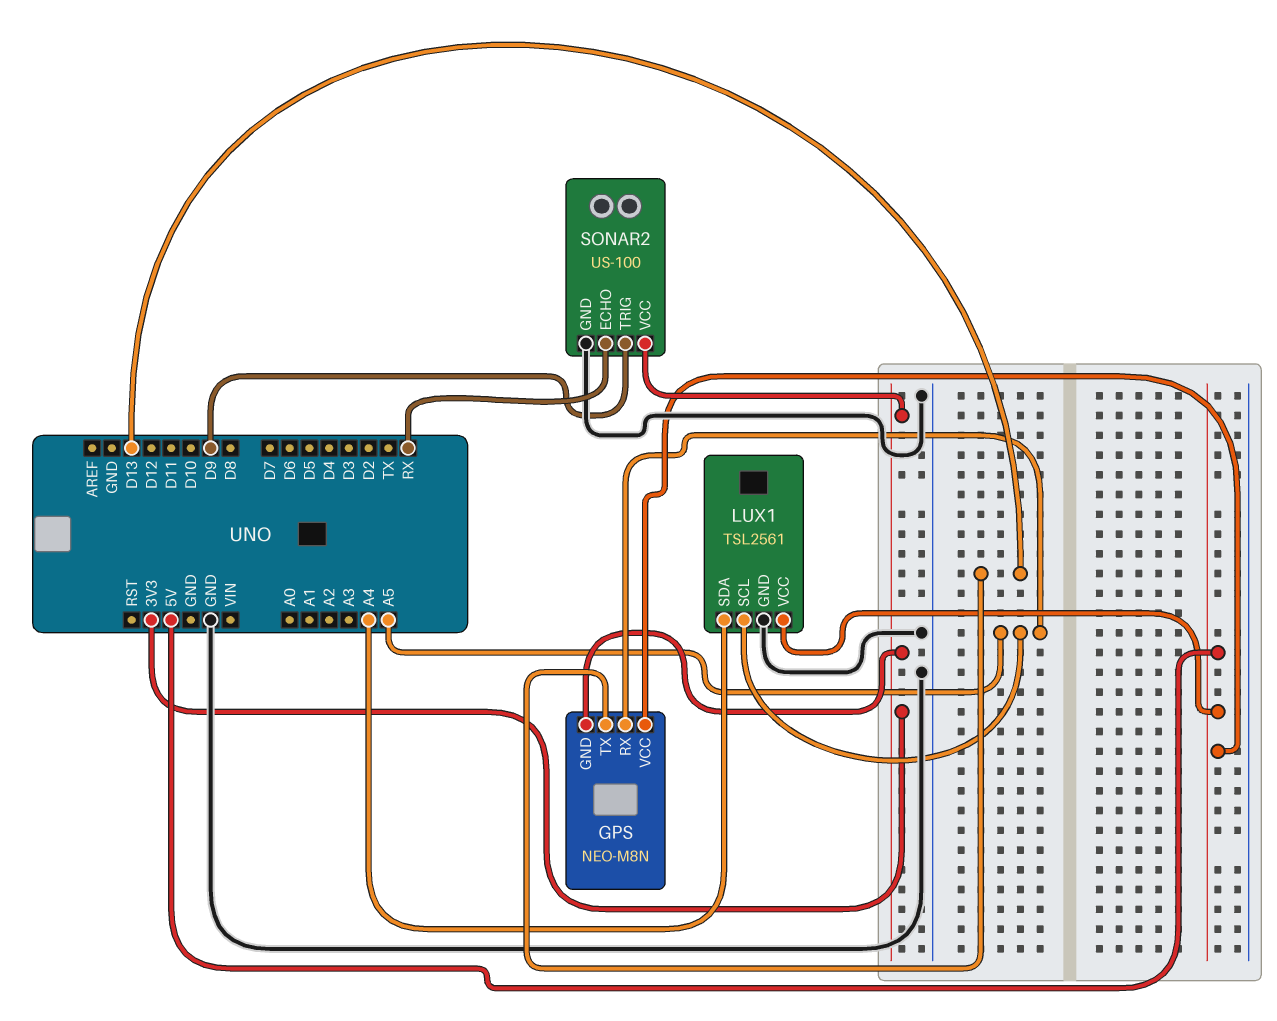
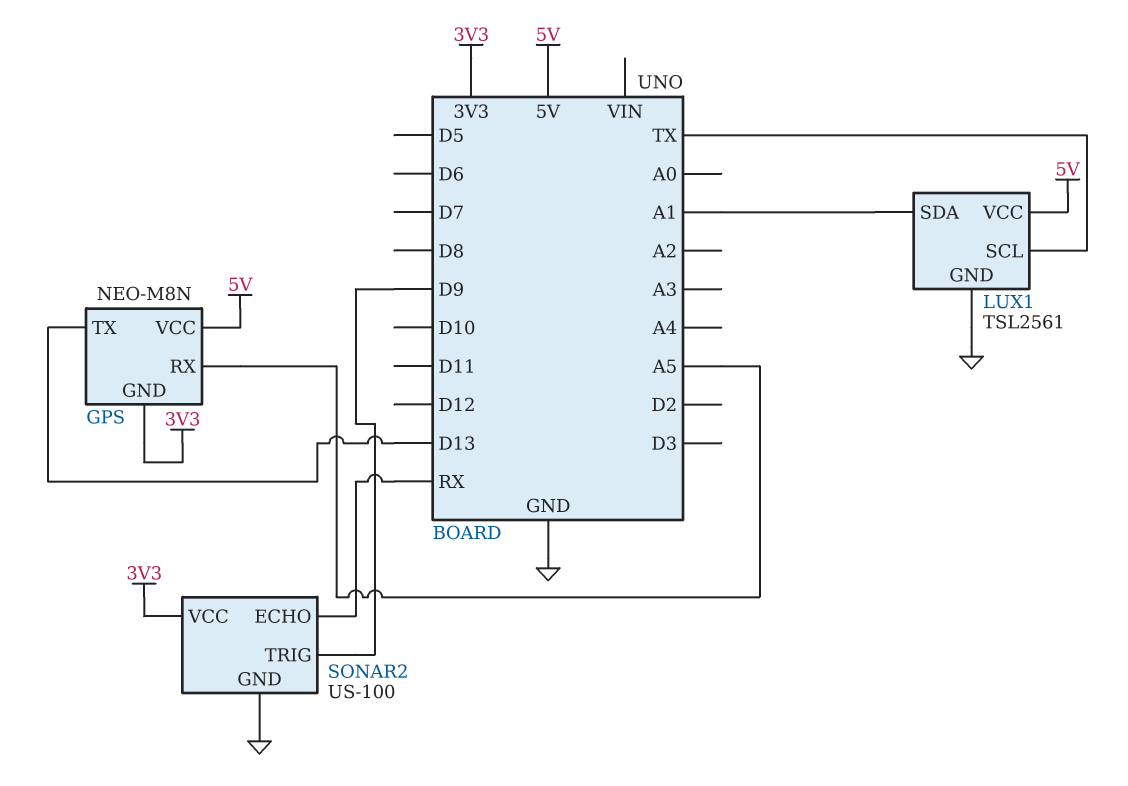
LUX1 pin SCL: A5 -> TX
LUX1 pin SDA: A4 -> A1

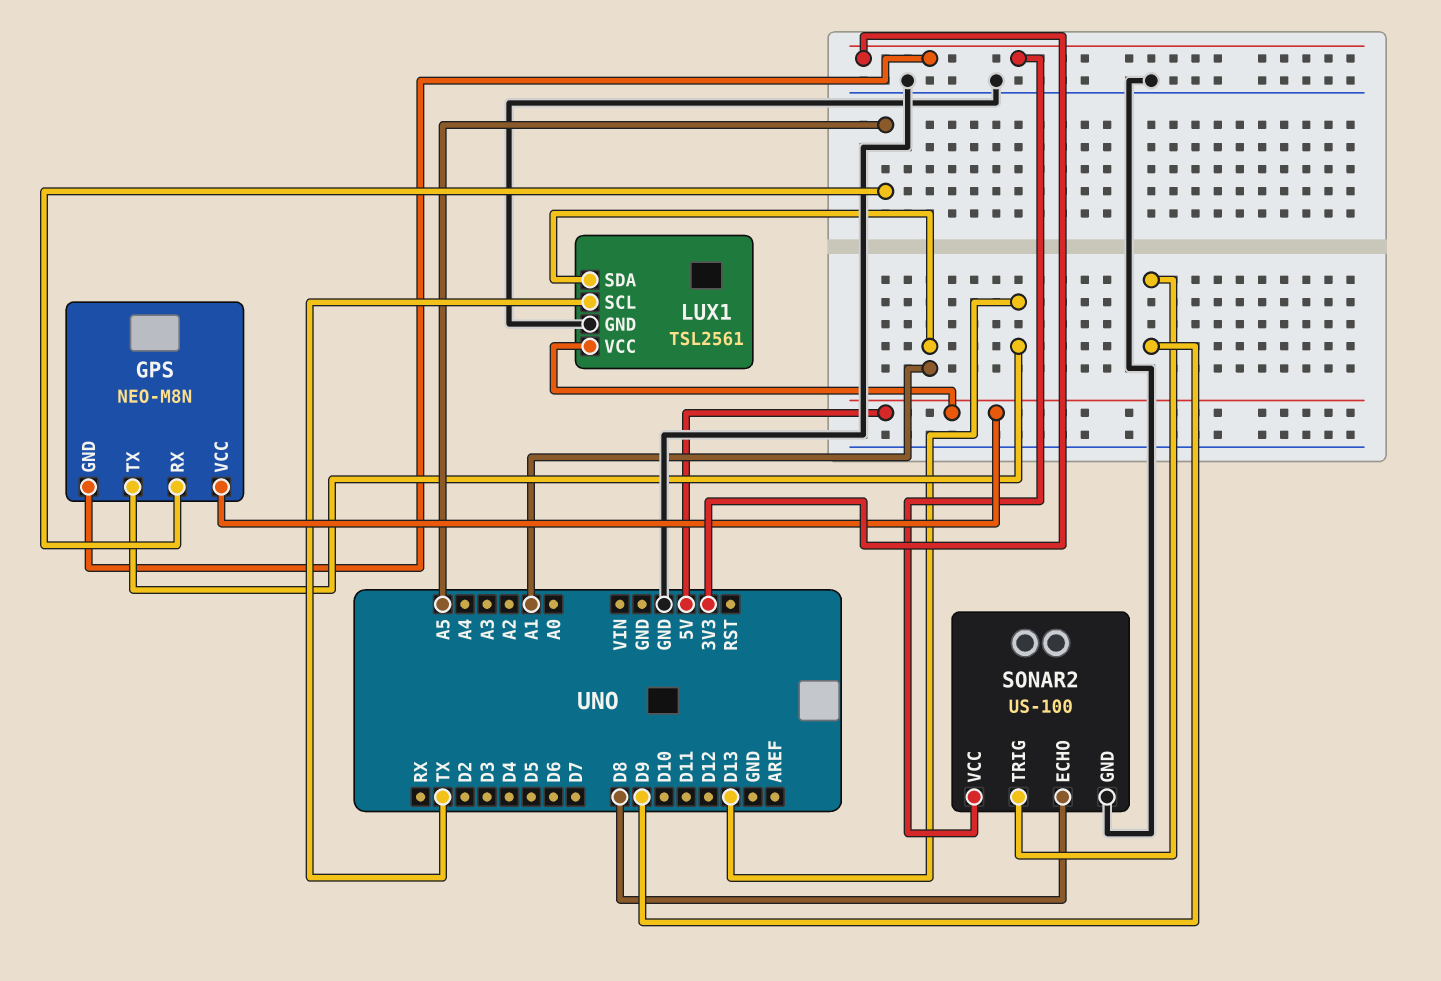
SONAR2 pin ECHO: RX -> D8

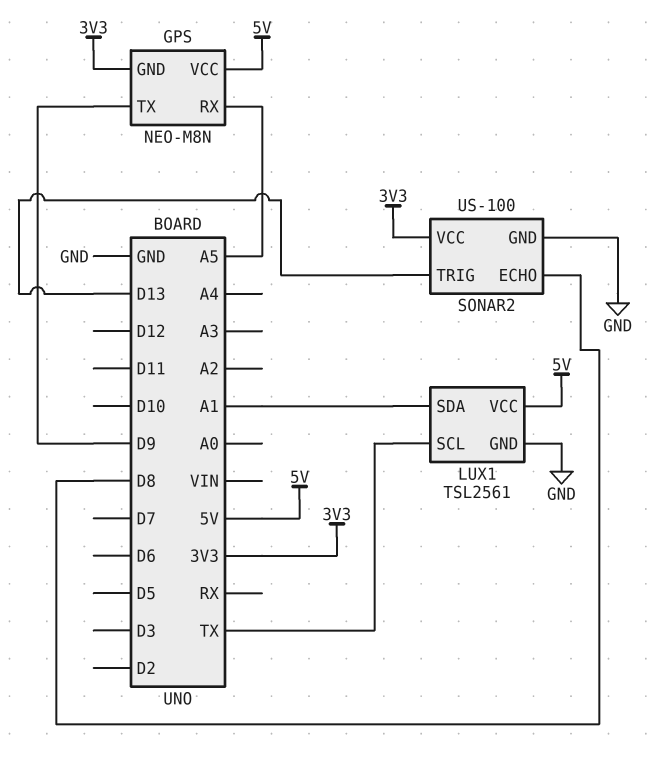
GPS pin TX: D13 -> D9
SONAR2 pin TRIG: D9 -> D13

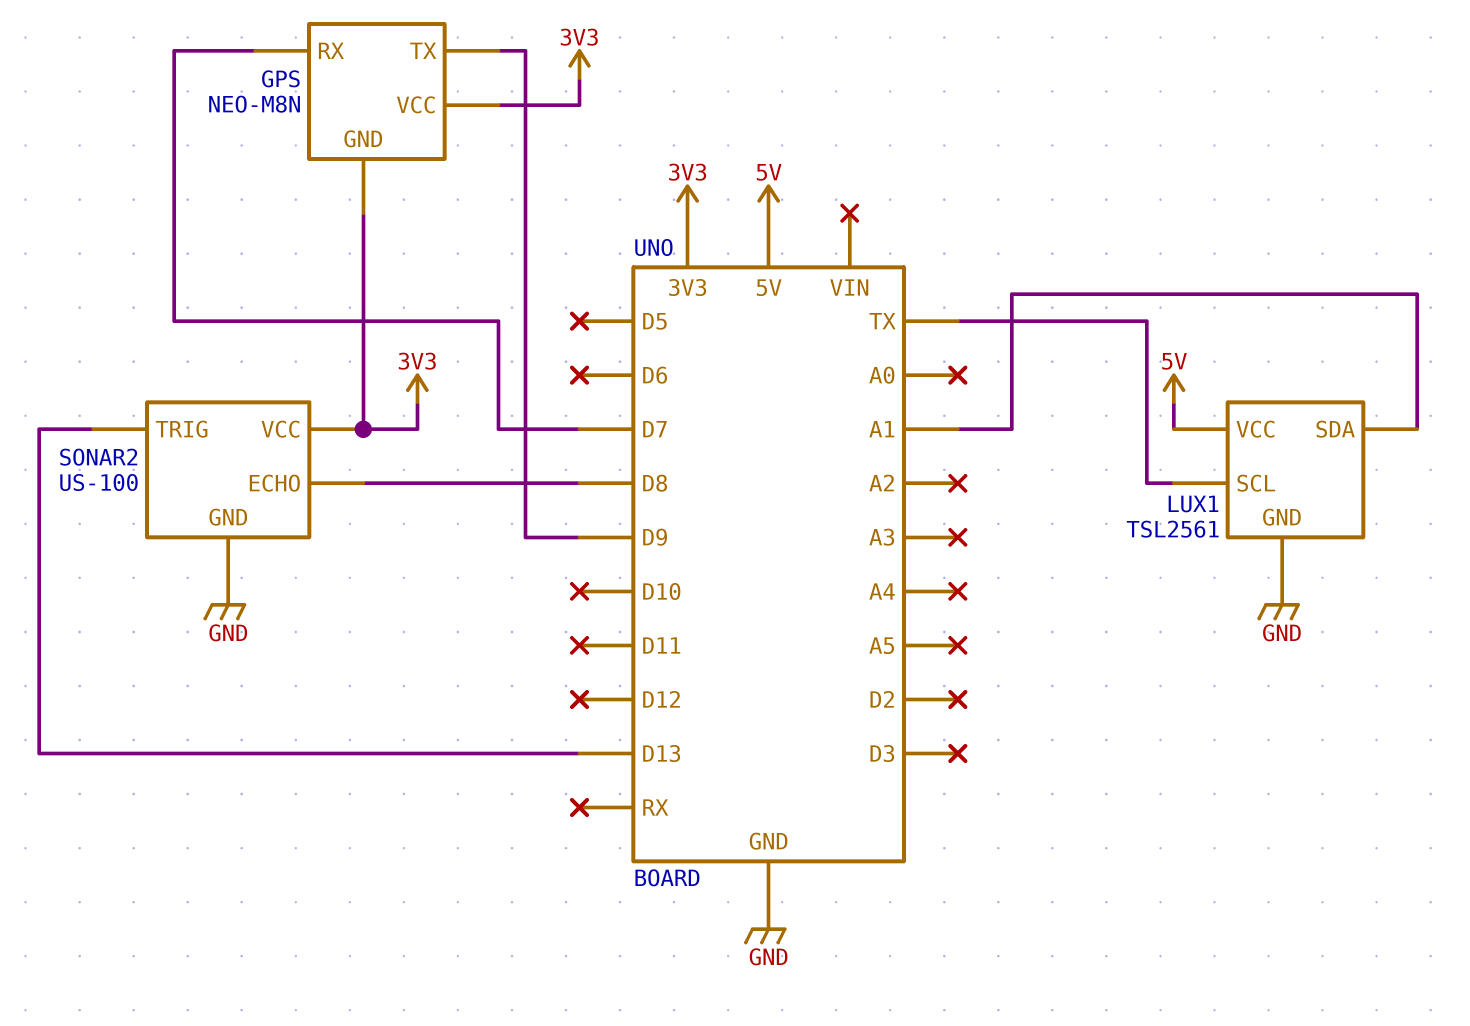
GPS pin RX: A5 -> D7
GPS pin VCC: 5V -> 3V3

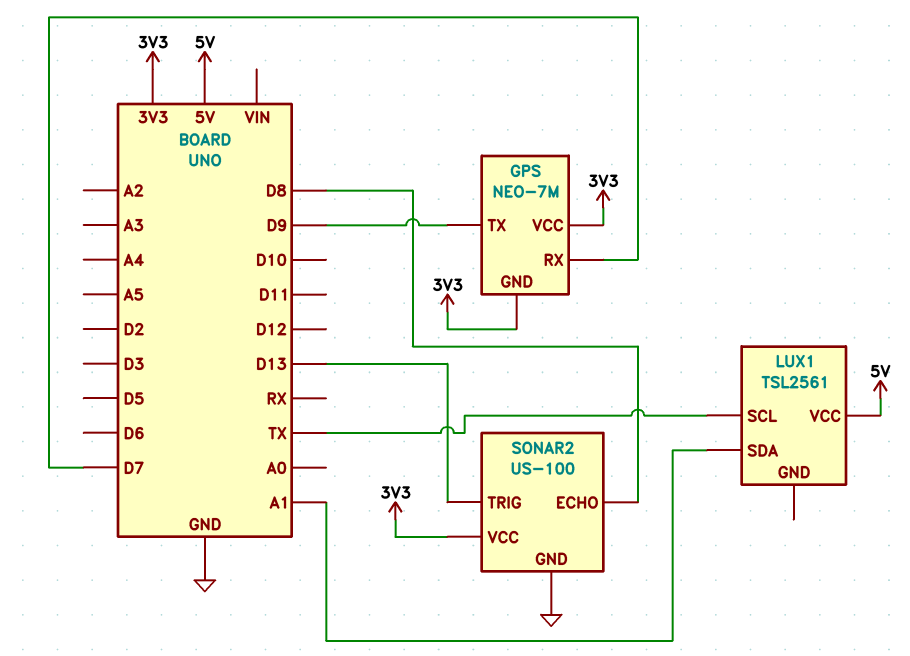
GPS: NEO-M8N -> NEO-7M
LUX1 pin GND: GND -> none

